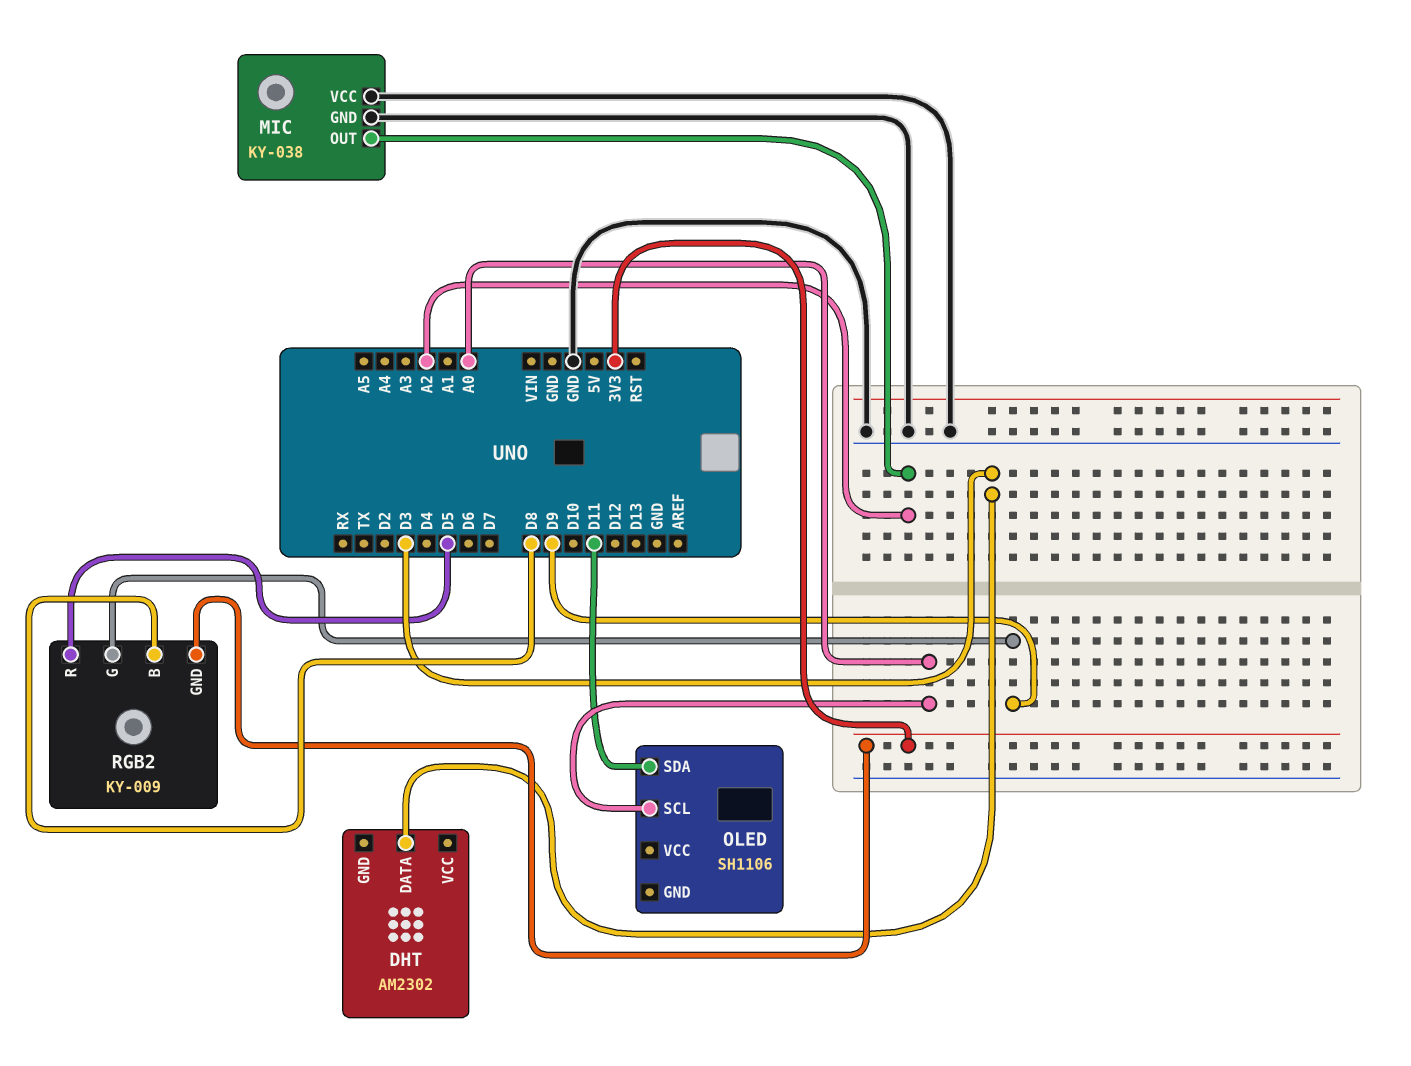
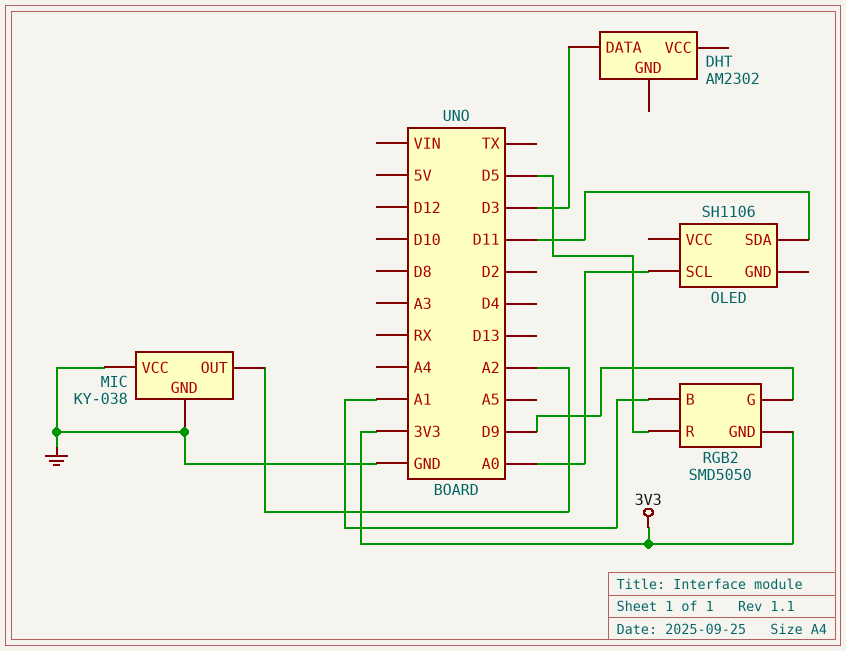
RGB2: KY-009 -> SMD5050
RGB2 pin B: D8 -> A1

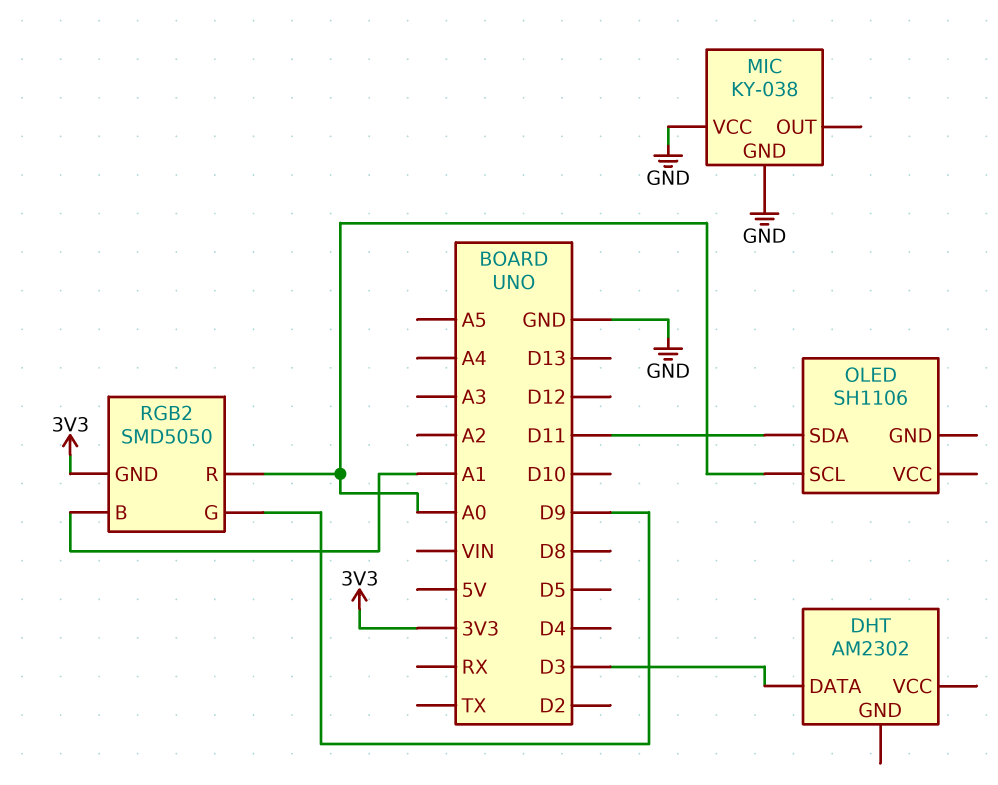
MIC pin OUT: A2 -> none
RGB2 pin R: D5 -> A0

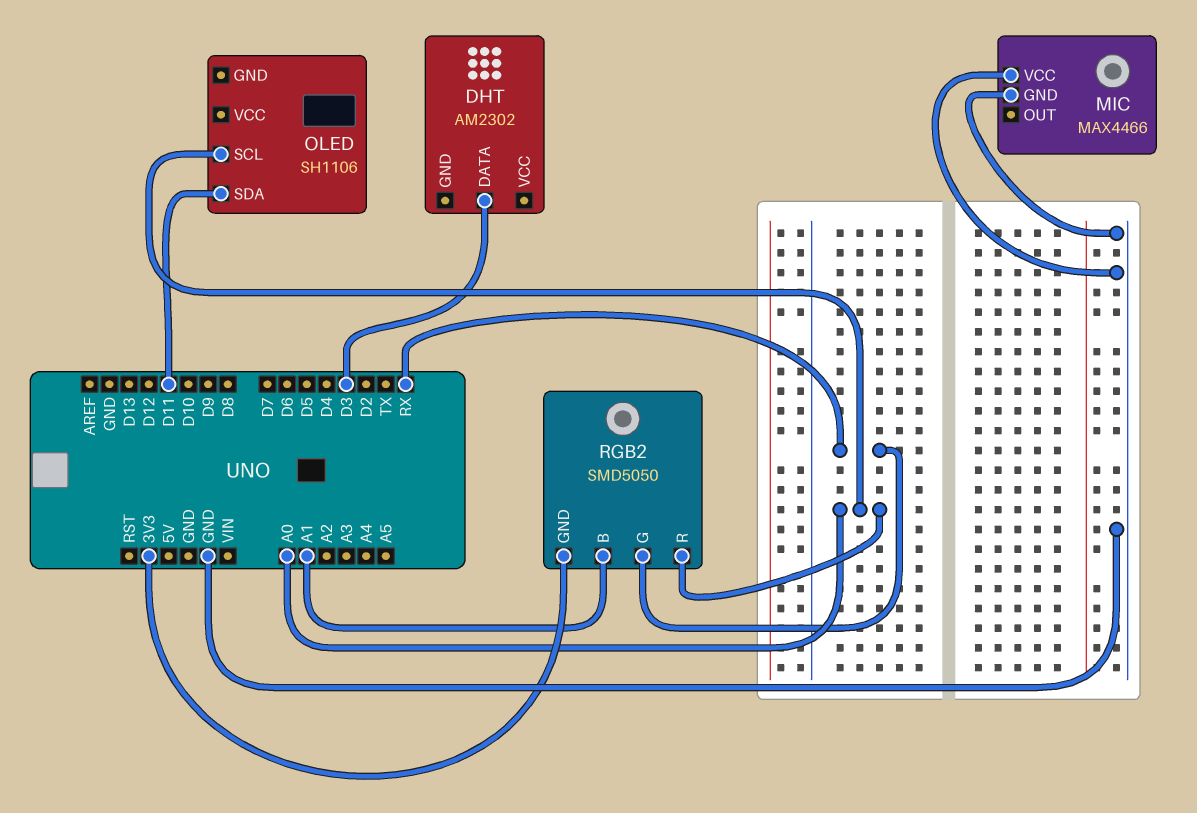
MIC: KY-038 -> MAX4466
RGB2 pin G: D9 -> RX

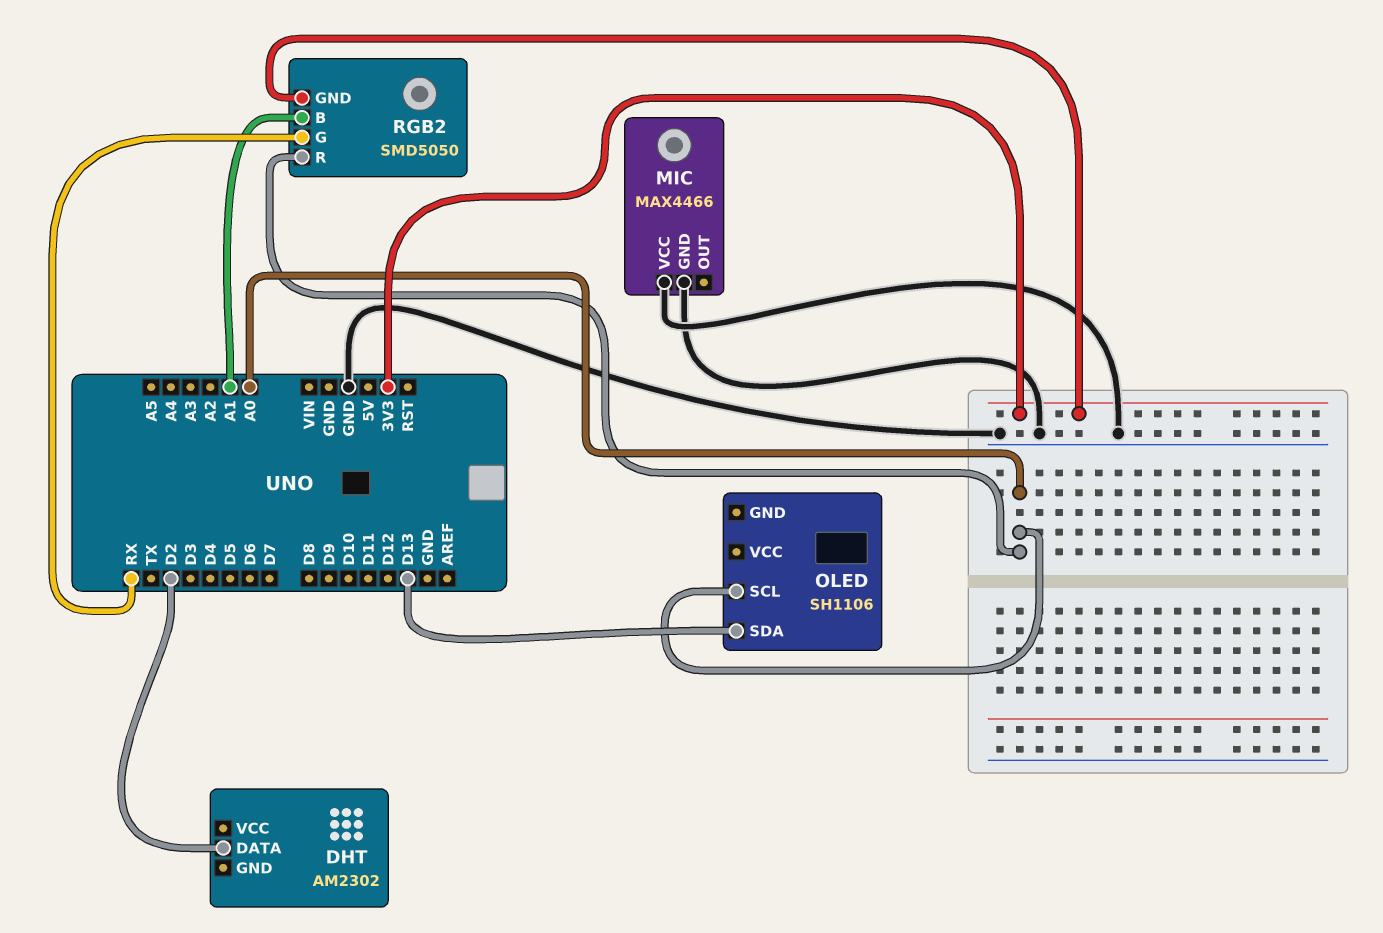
DHT pin DATA: D3 -> D2
OLED pin SDA: D11 -> D13

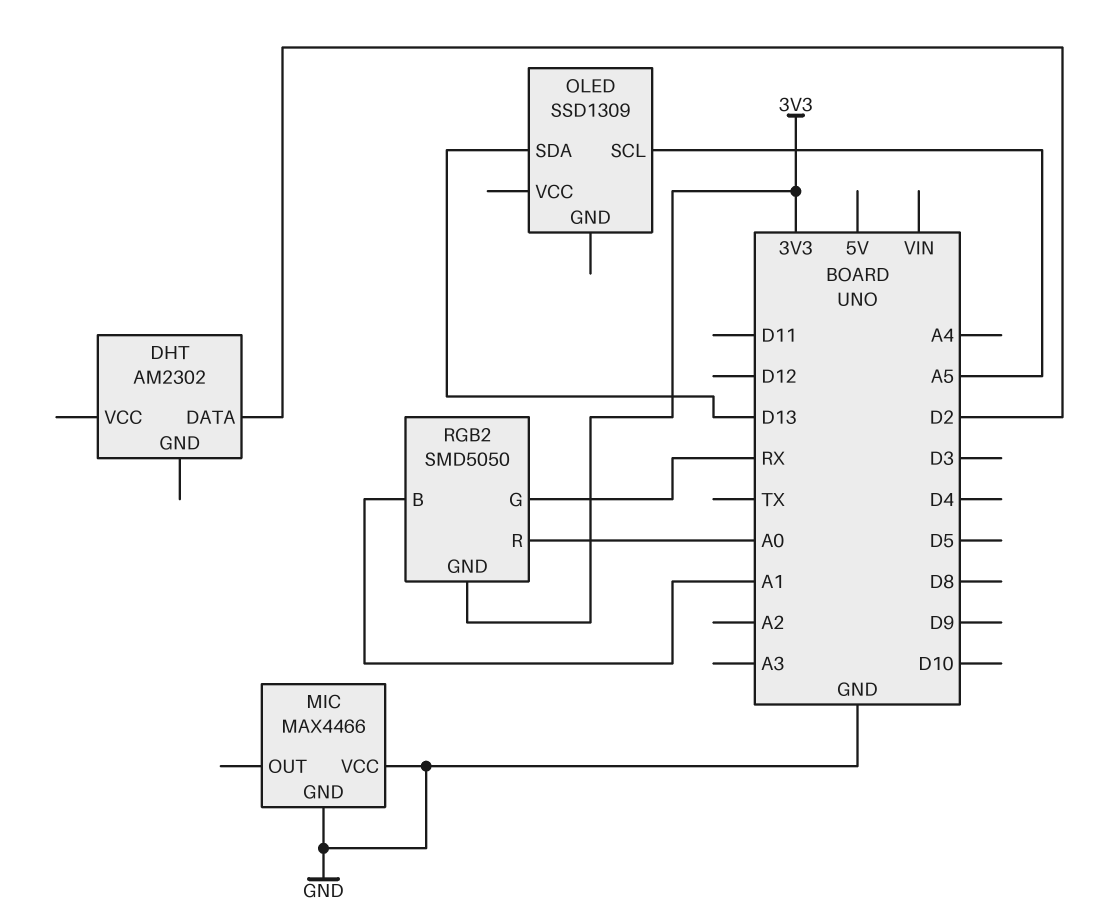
OLED: SH1106 -> SSD1309
OLED pin SCL: A0 -> A5

